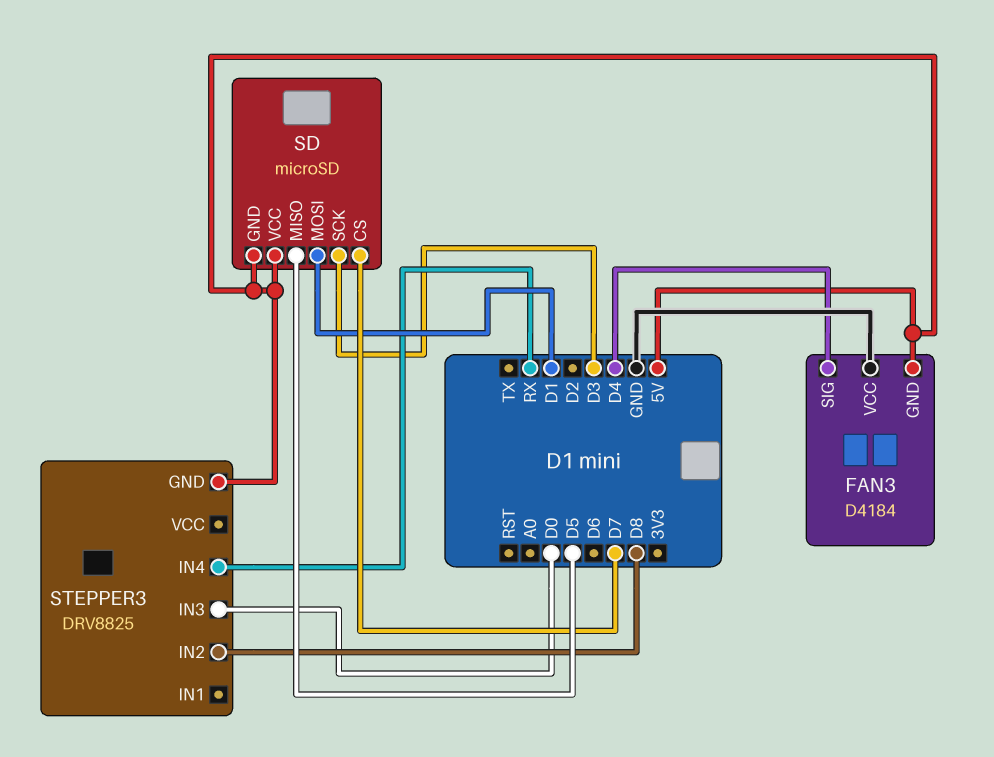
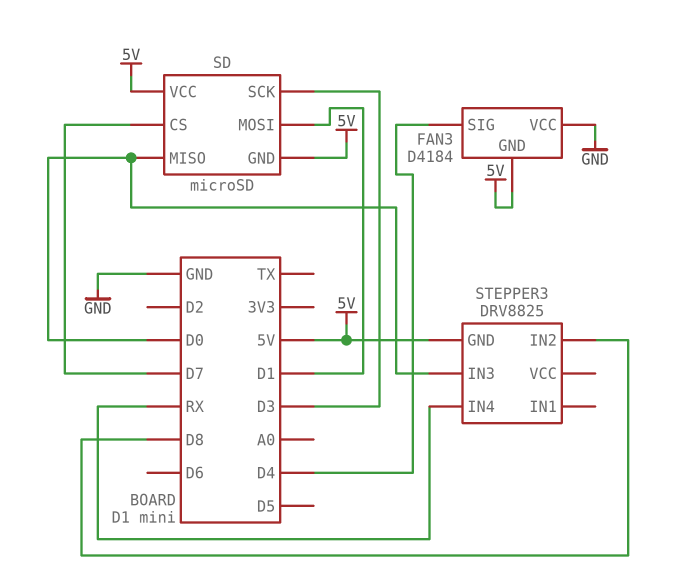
SD pin MISO: D5 -> D0

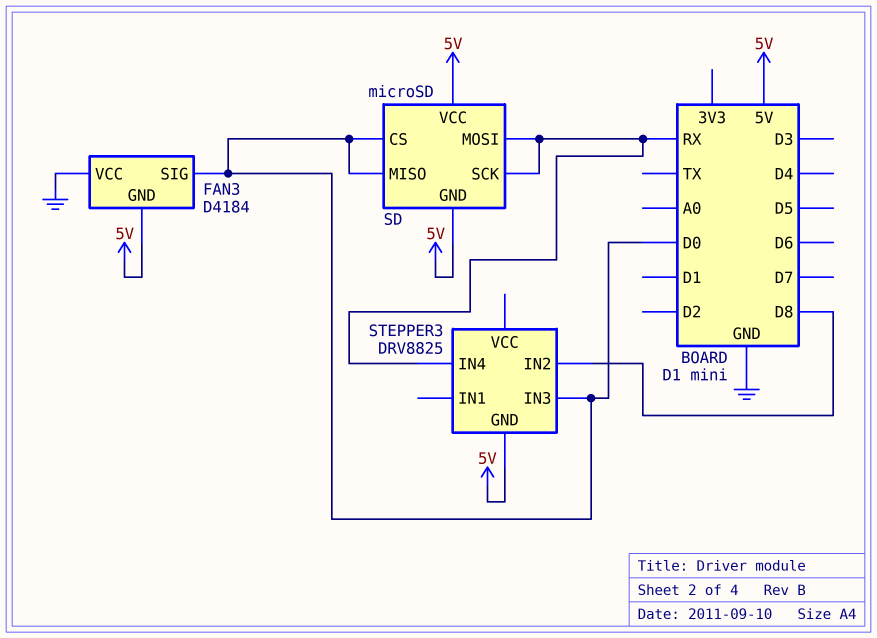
FAN3 pin SIG: D4 -> D0
SD pin CS: D7 -> D0
SD pin MOSI: D1 -> RX
SD pin SCK: D3 -> RX

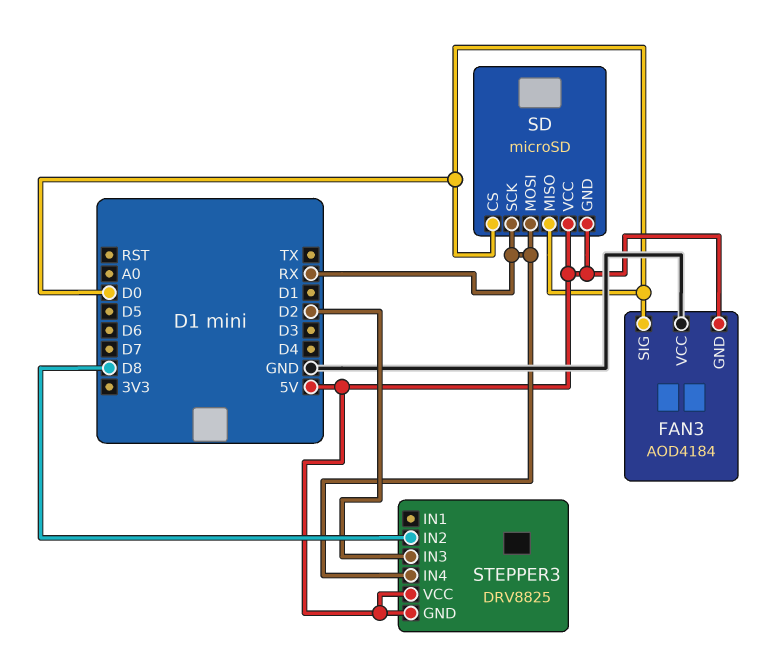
FAN3: D4184 -> AOD4184
STEPPER3 pin IN3: D0 -> D2
STEPPER3 pin VCC: none -> 5V

